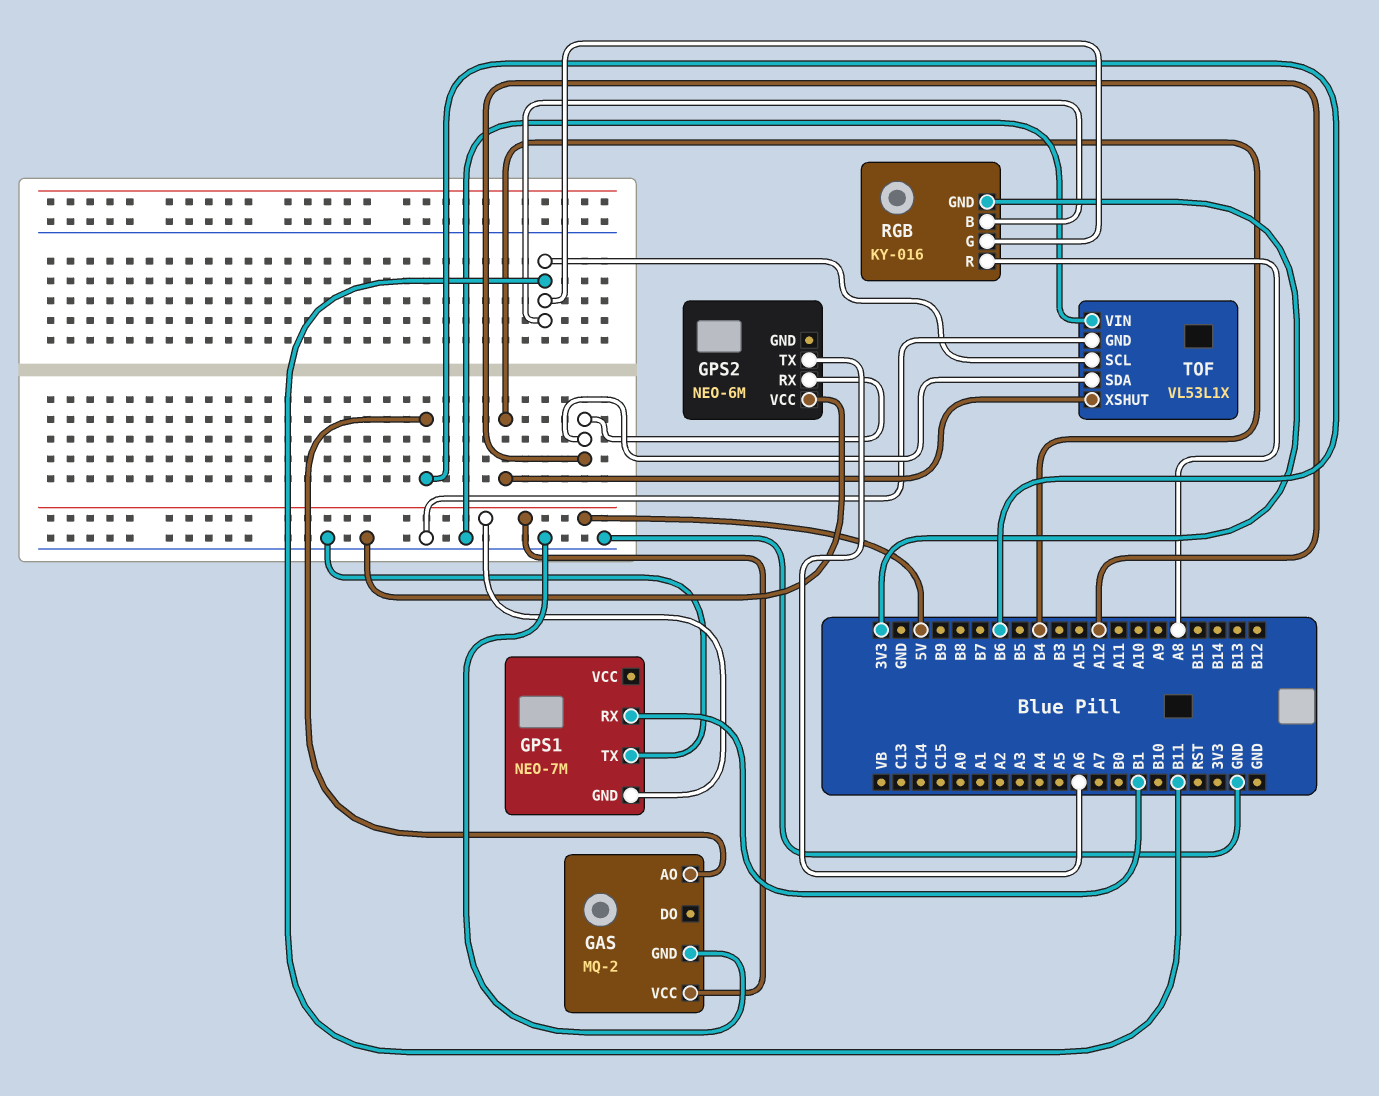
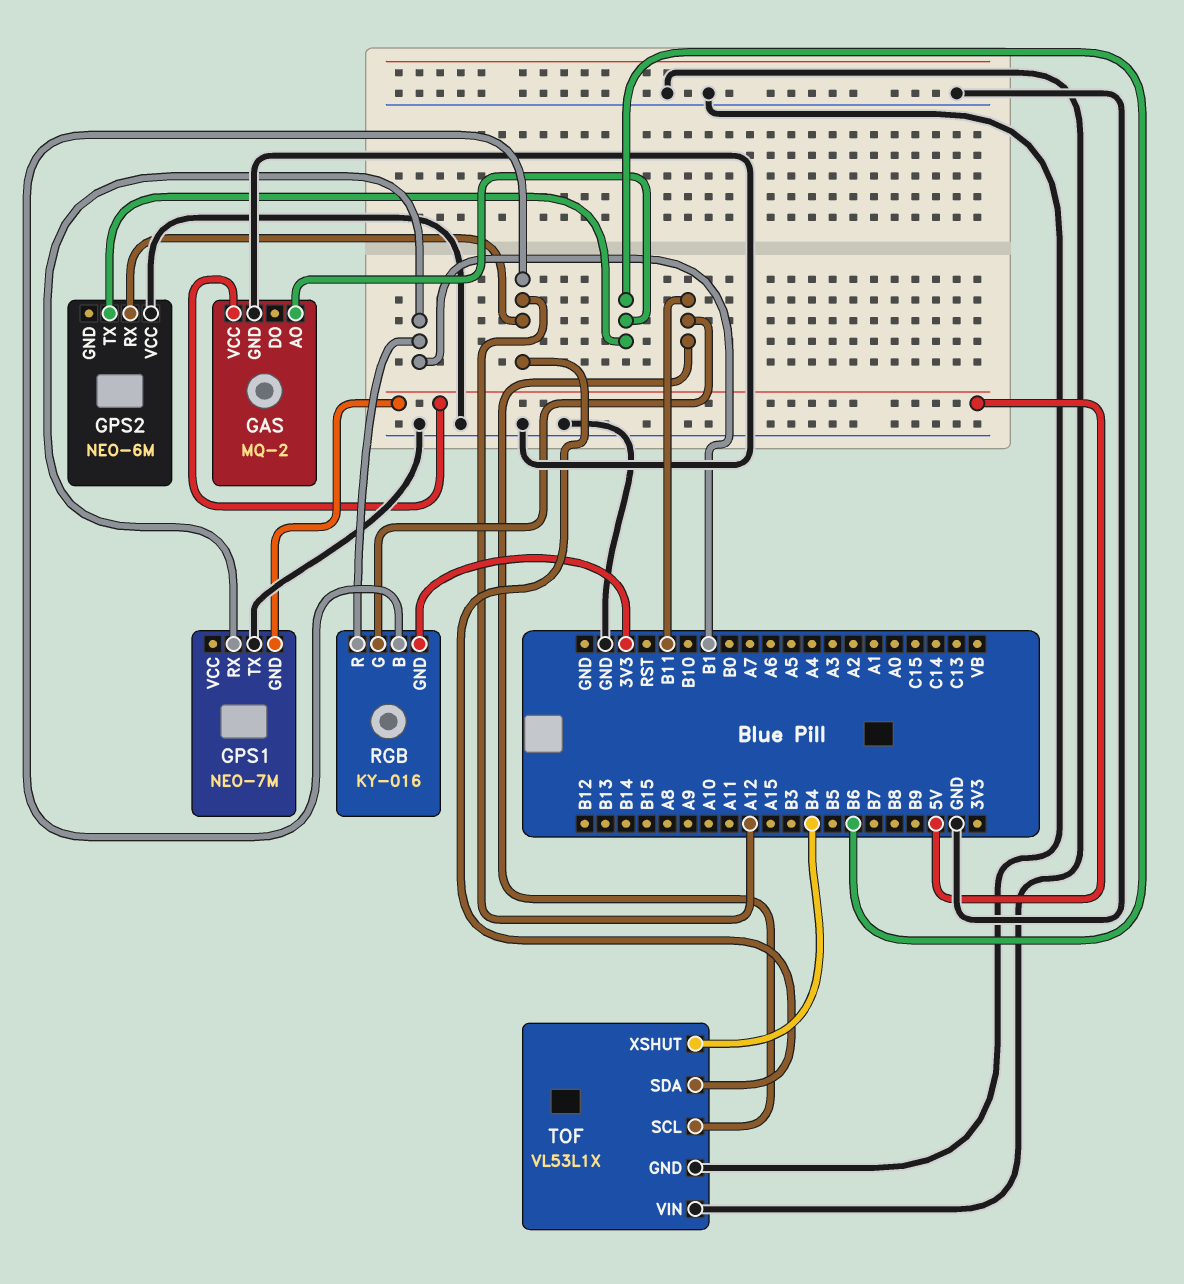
GPS2 pin TX: A6 -> B6
RGB pin B: B11 -> A12
RGB pin R: A8 -> B1

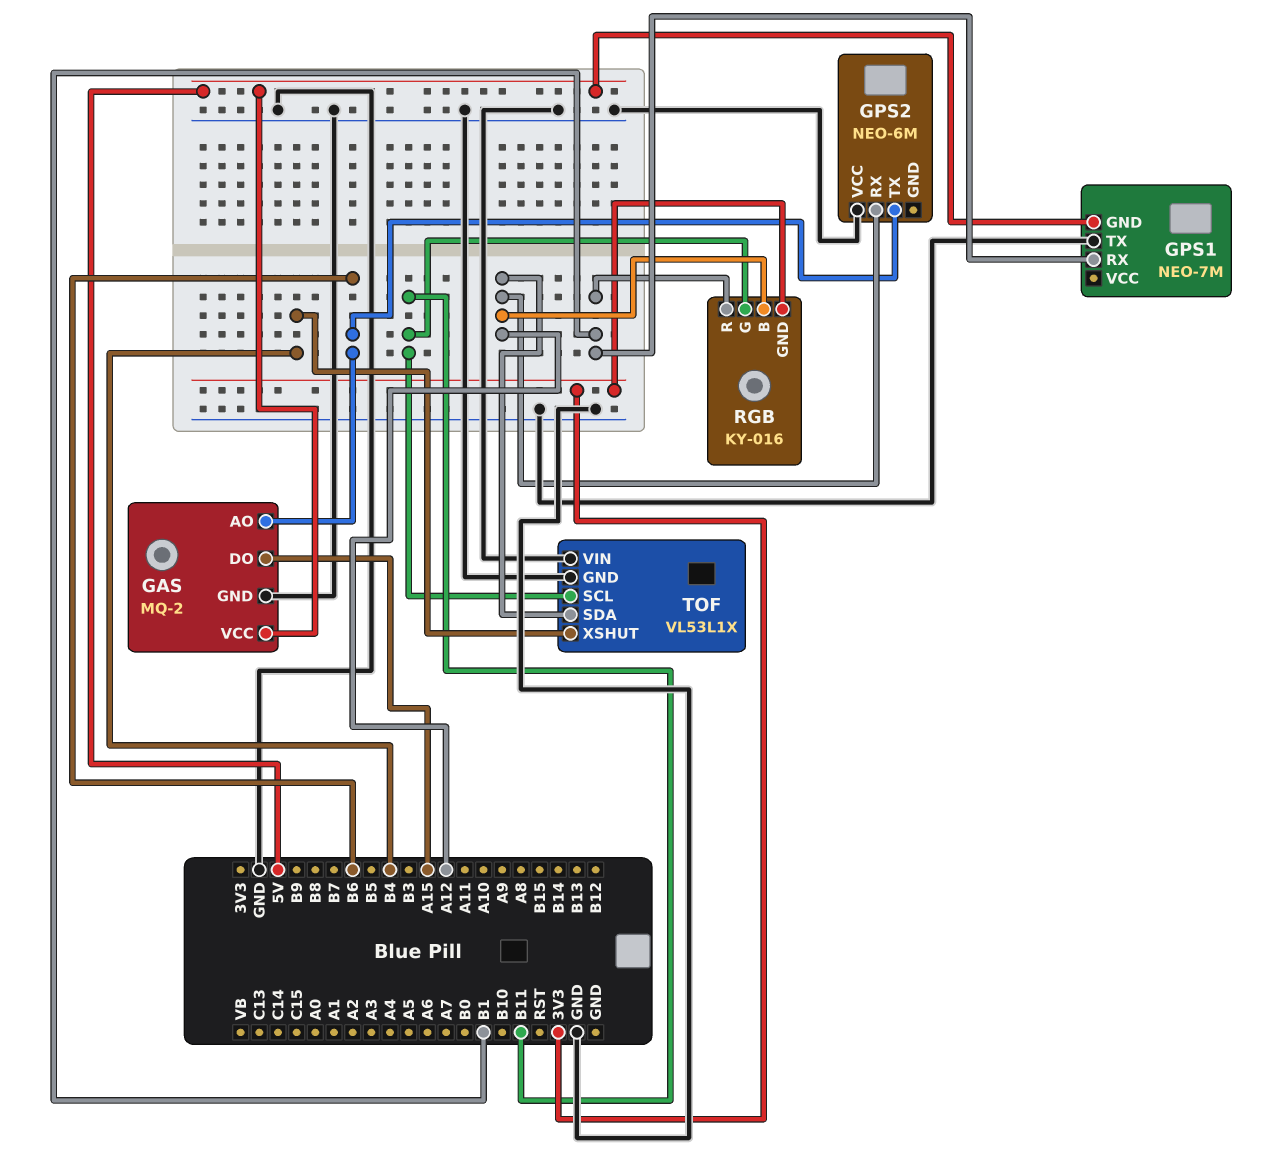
GAS pin DO: none -> A15

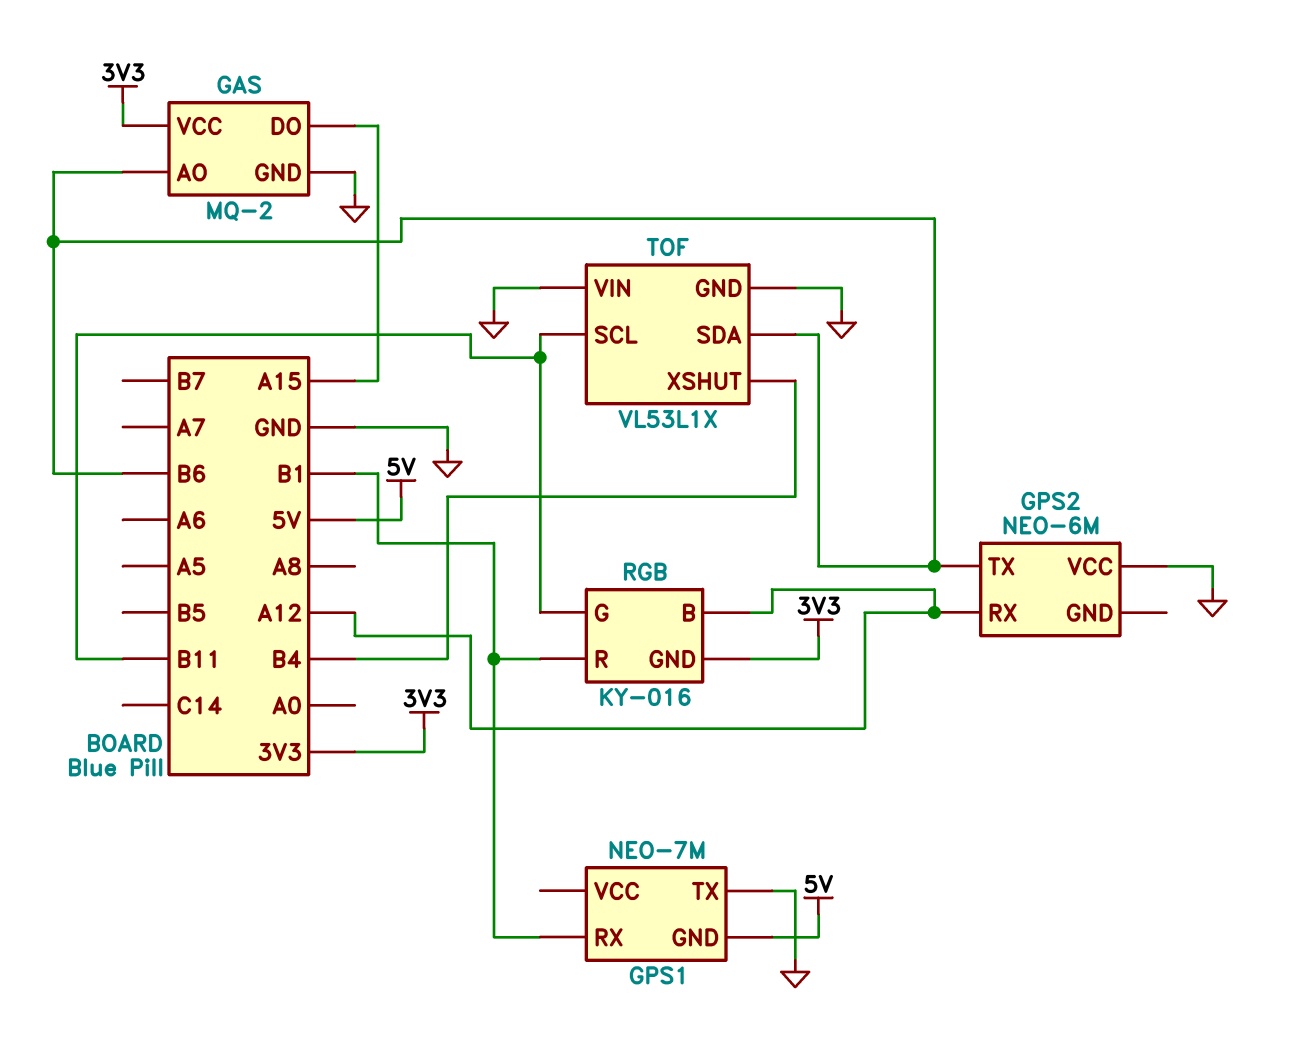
GAS pin VCC: 5V -> 3V3
TOF pin SDA: A12 -> B6

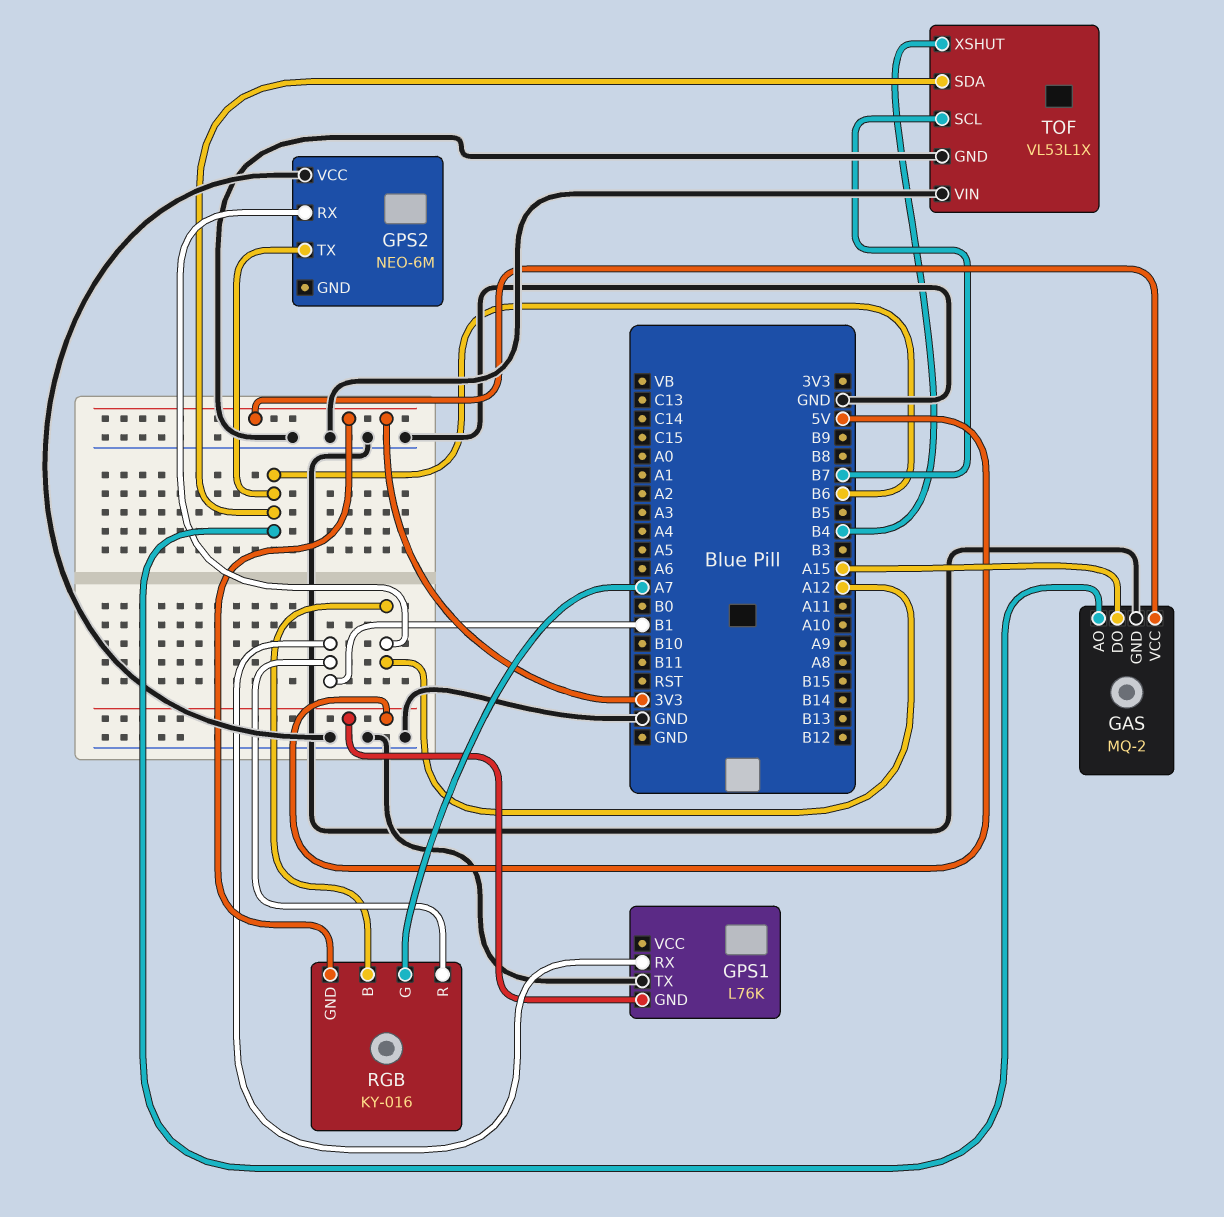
GPS1: NEO-7M -> L76K
RGB pin G: B11 -> A7
TOF pin SCL: B11 -> B7

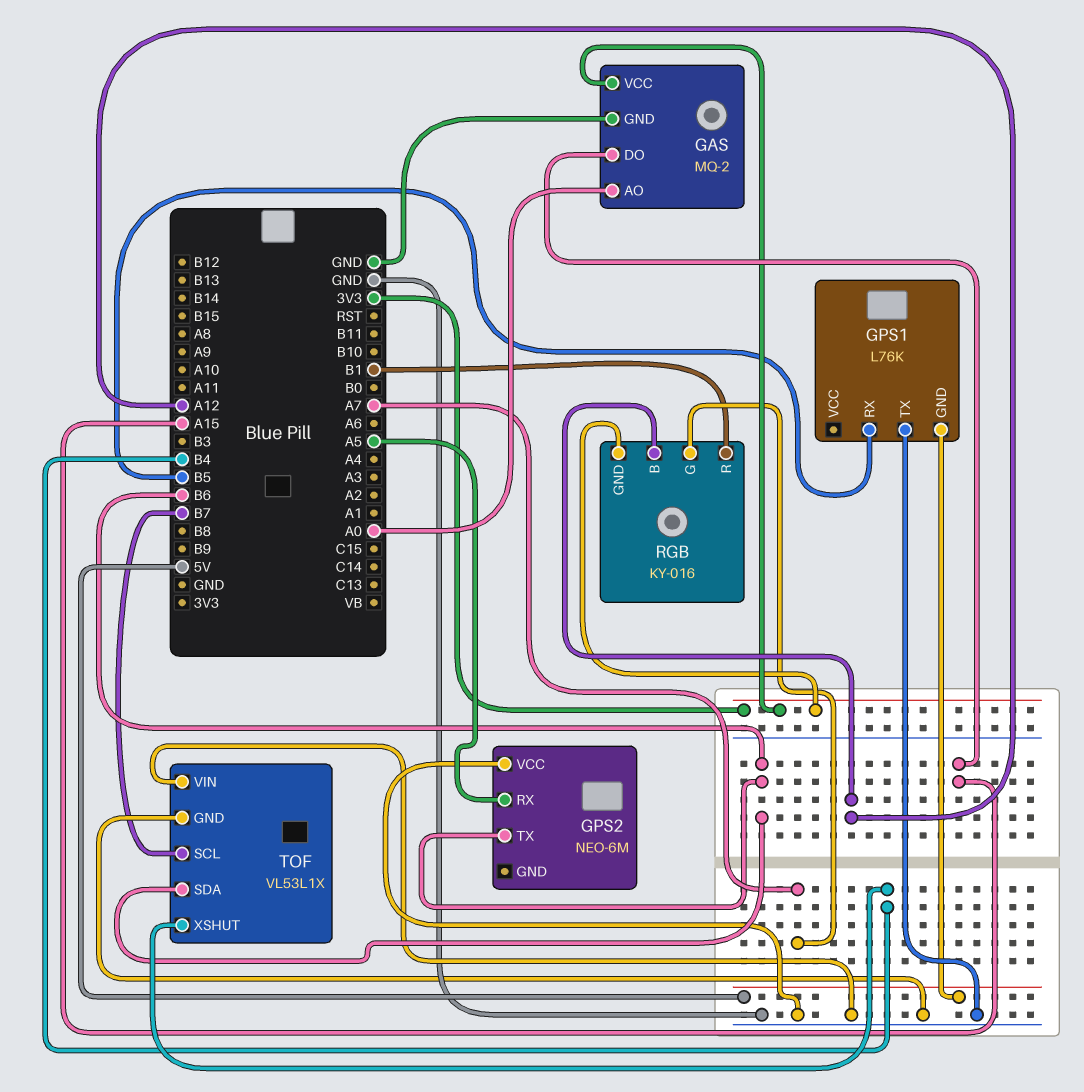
GAS pin AO: B6 -> A0
GPS1 pin RX: B1 -> B5
GPS2 pin RX: A12 -> A5

